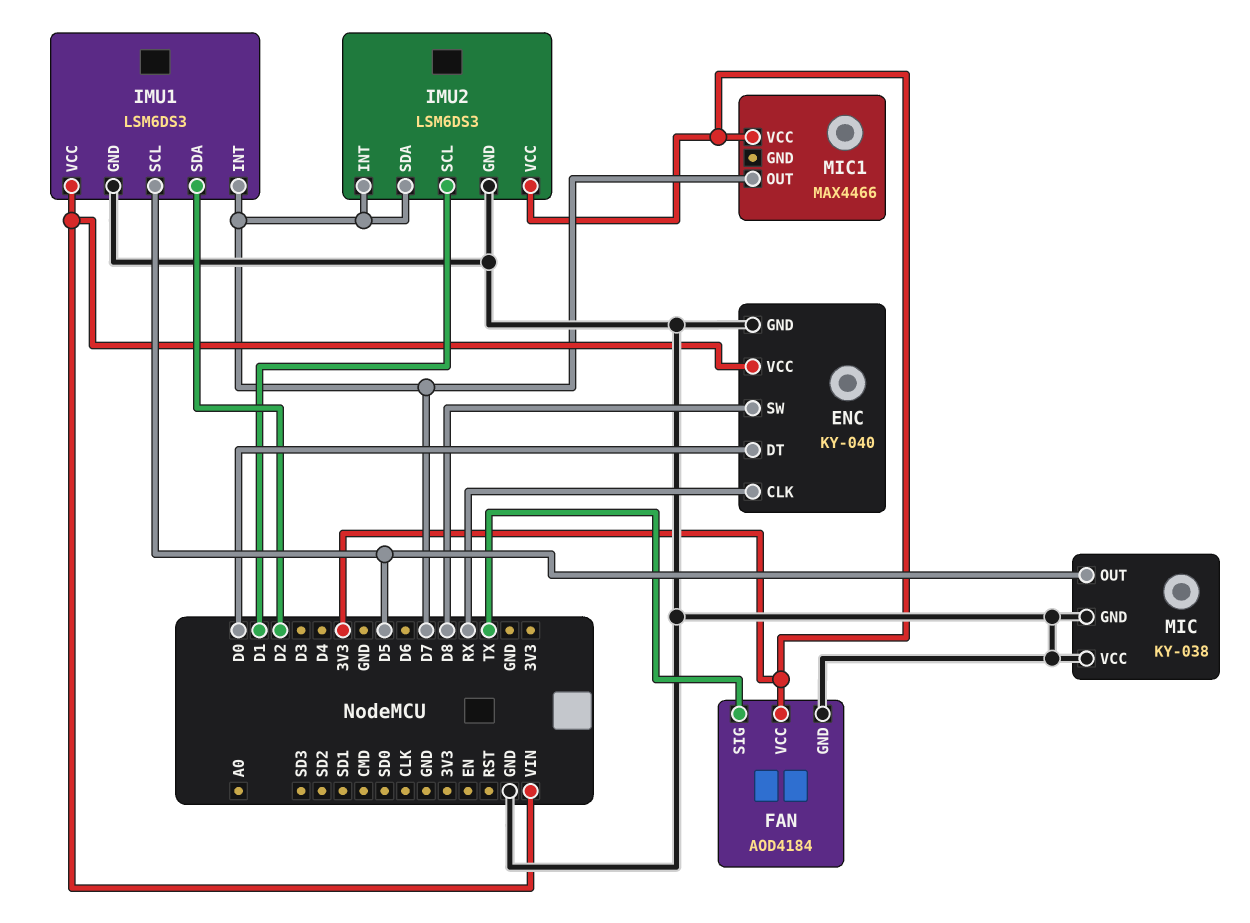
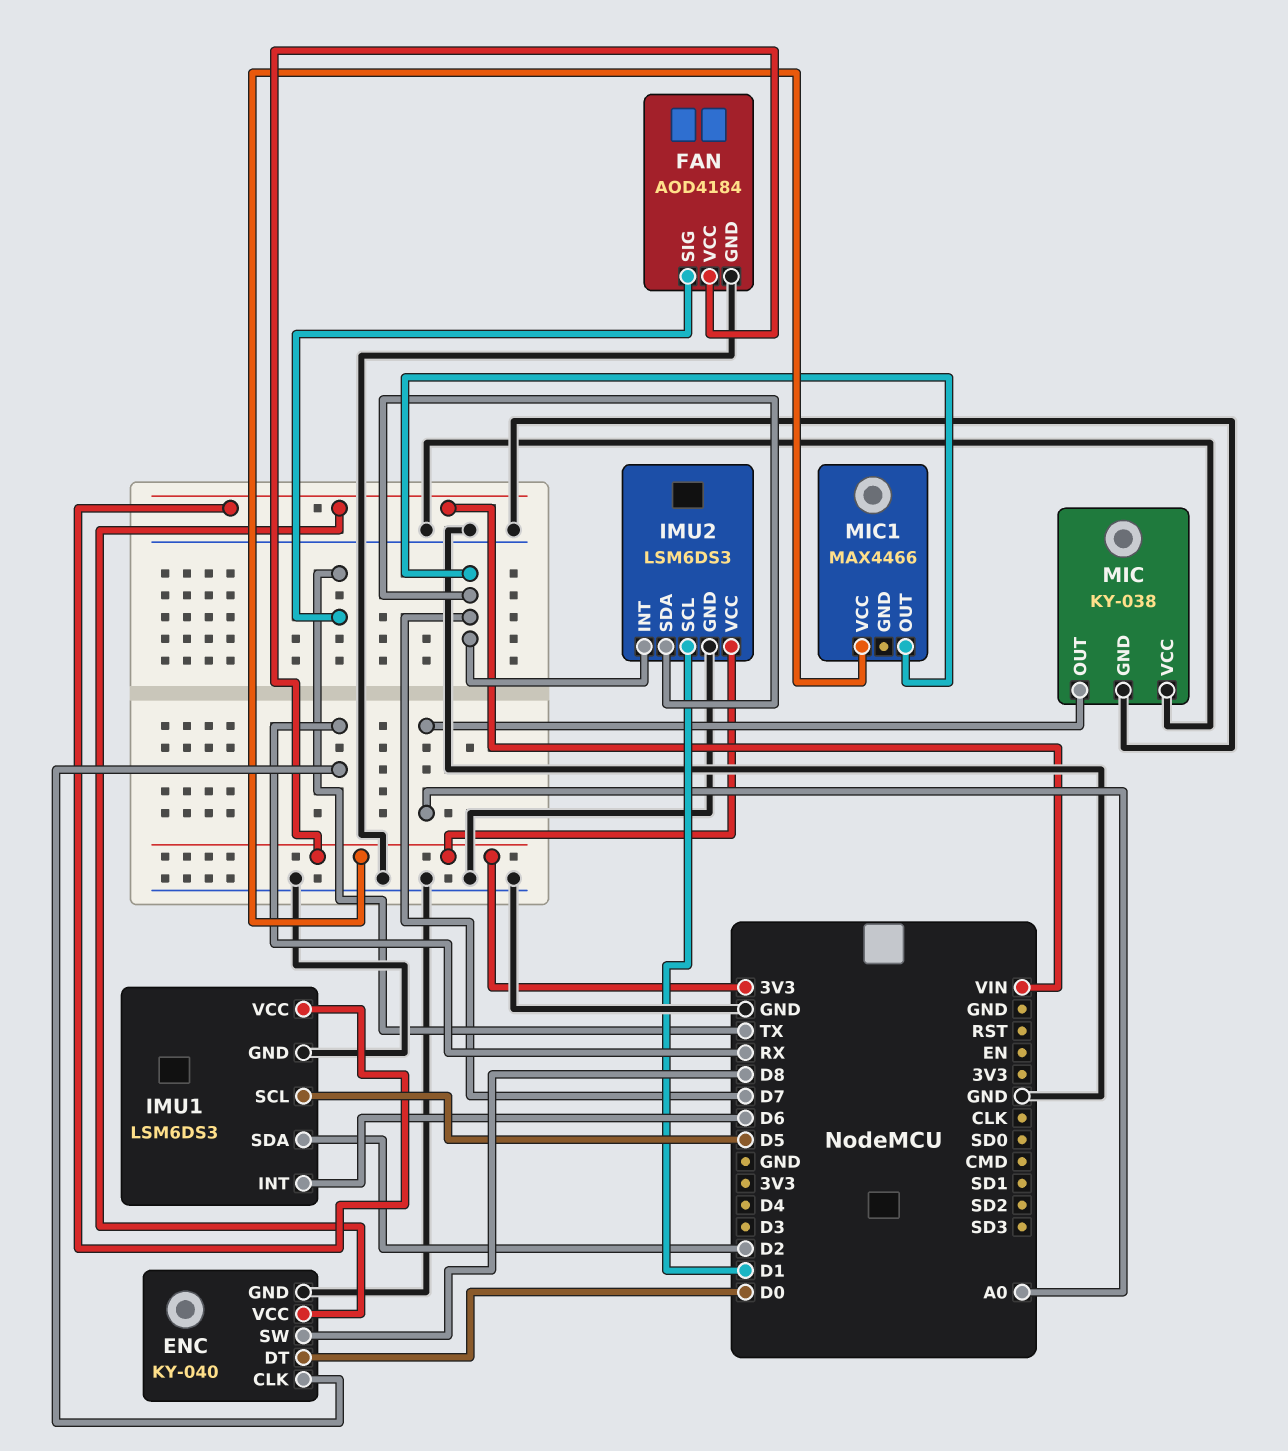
IMU1 pin INT: D7 -> D6
MIC pin OUT: D5 -> A0

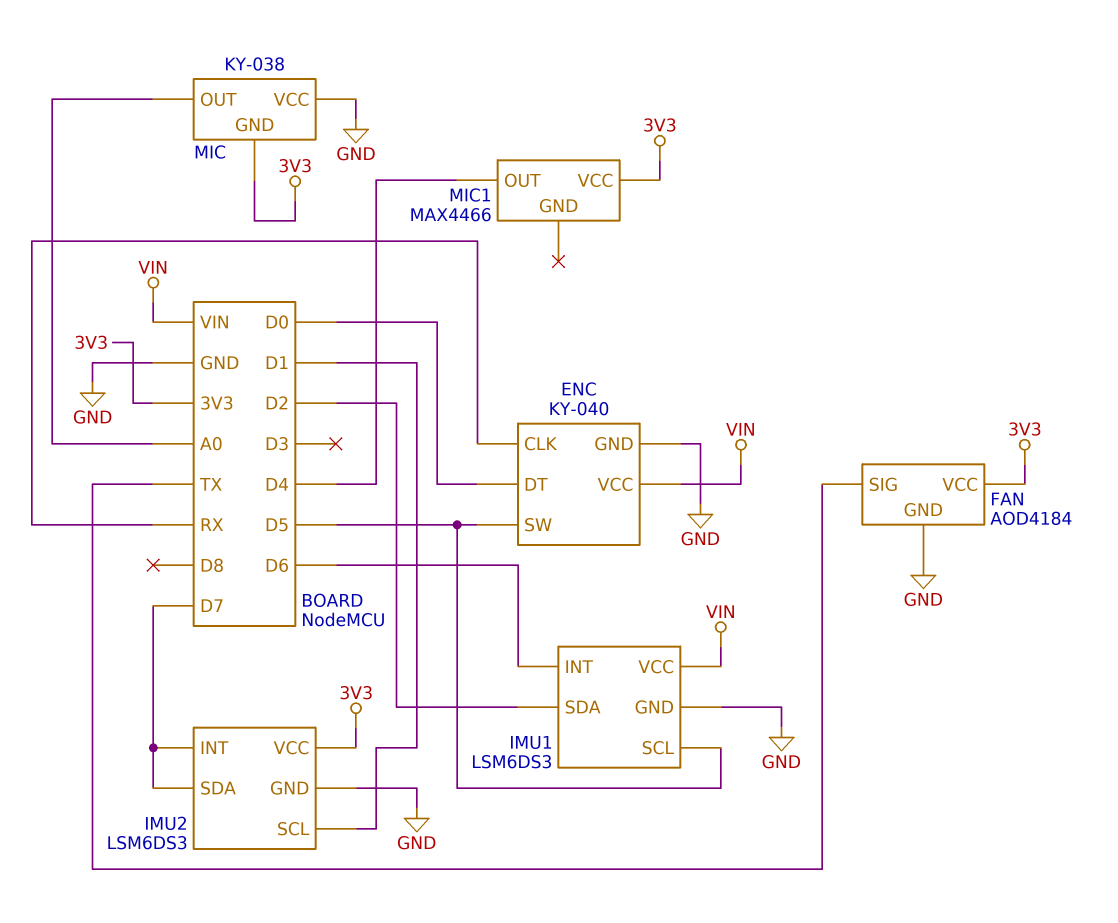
ENC pin SW: D8 -> D5
MIC pin GND: GND -> 3V3
MIC1 pin OUT: D7 -> D4

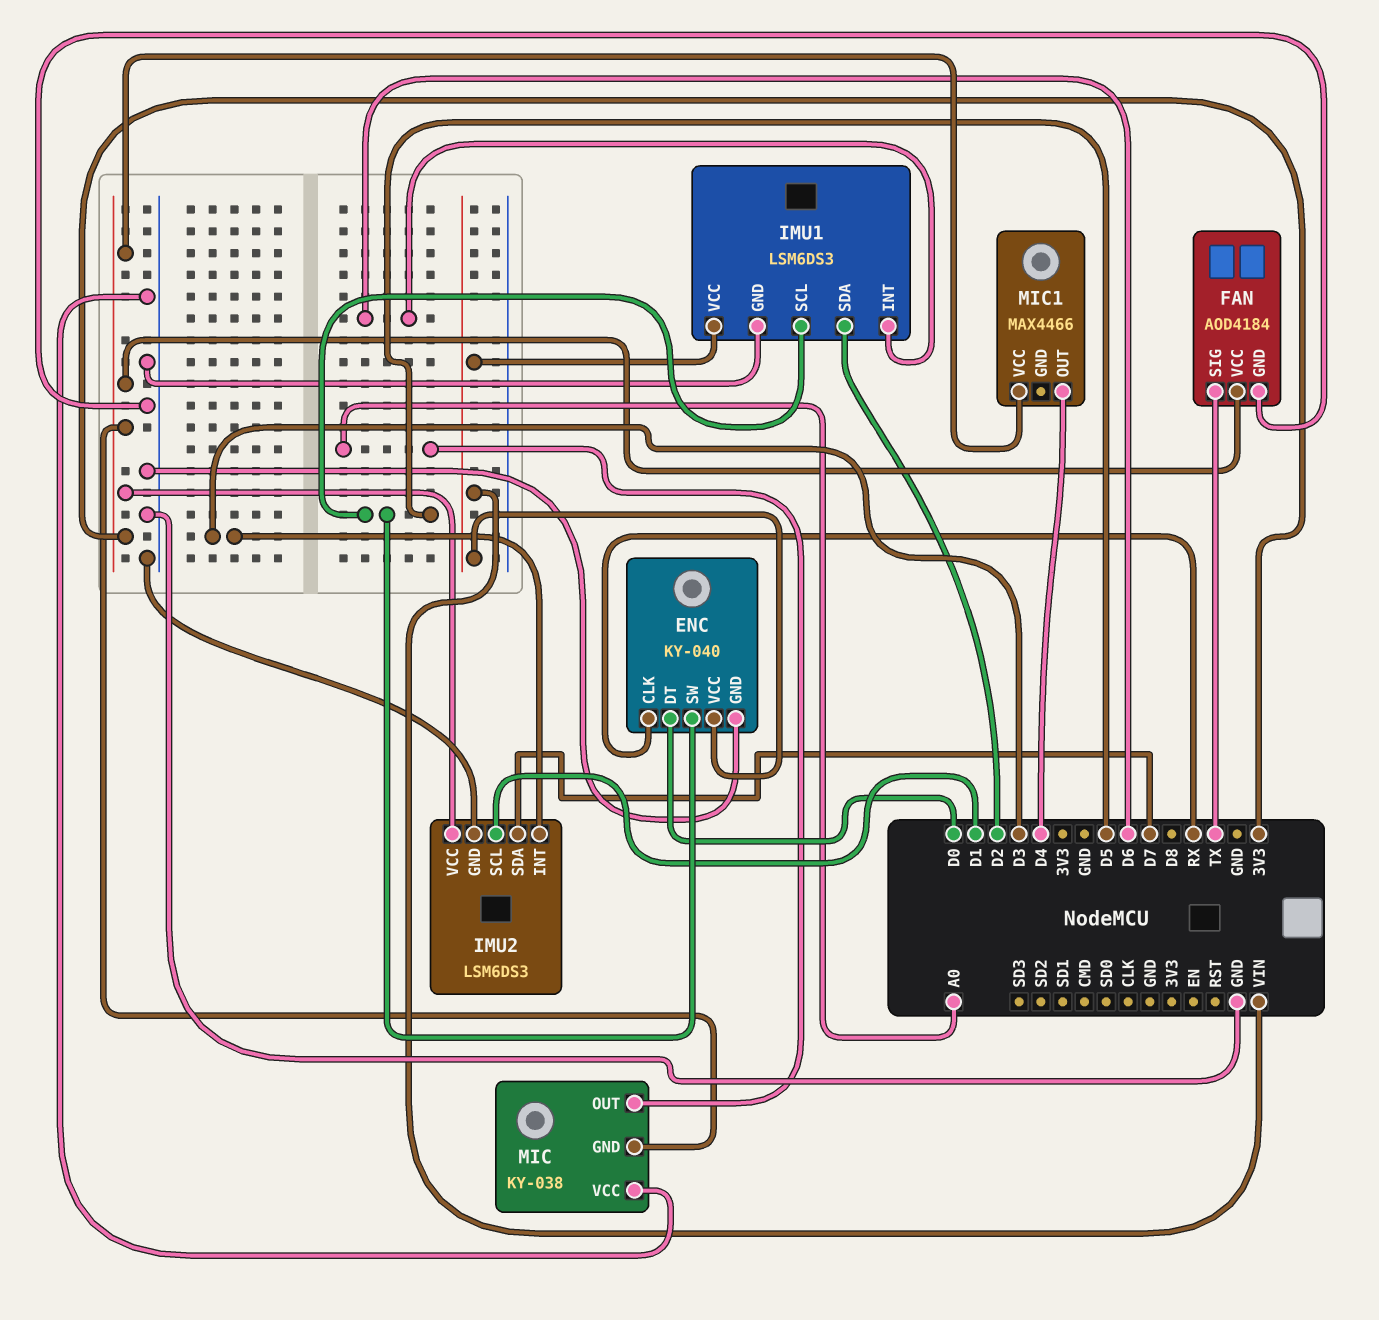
IMU2 pin INT: D7 -> D3

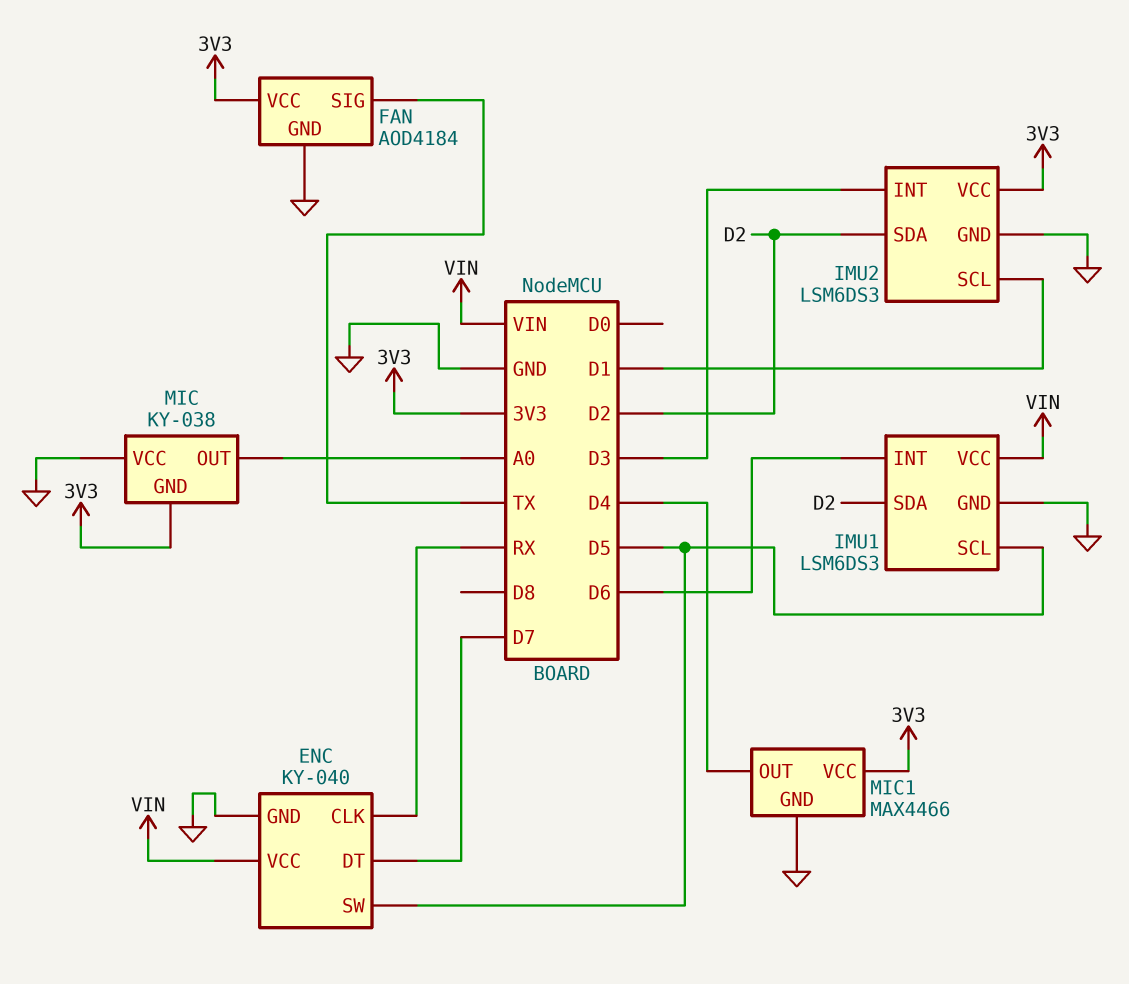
ENC pin DT: D0 -> D7
IMU2 pin SDA: D7 -> D2
MIC1 pin GND: none -> GND

